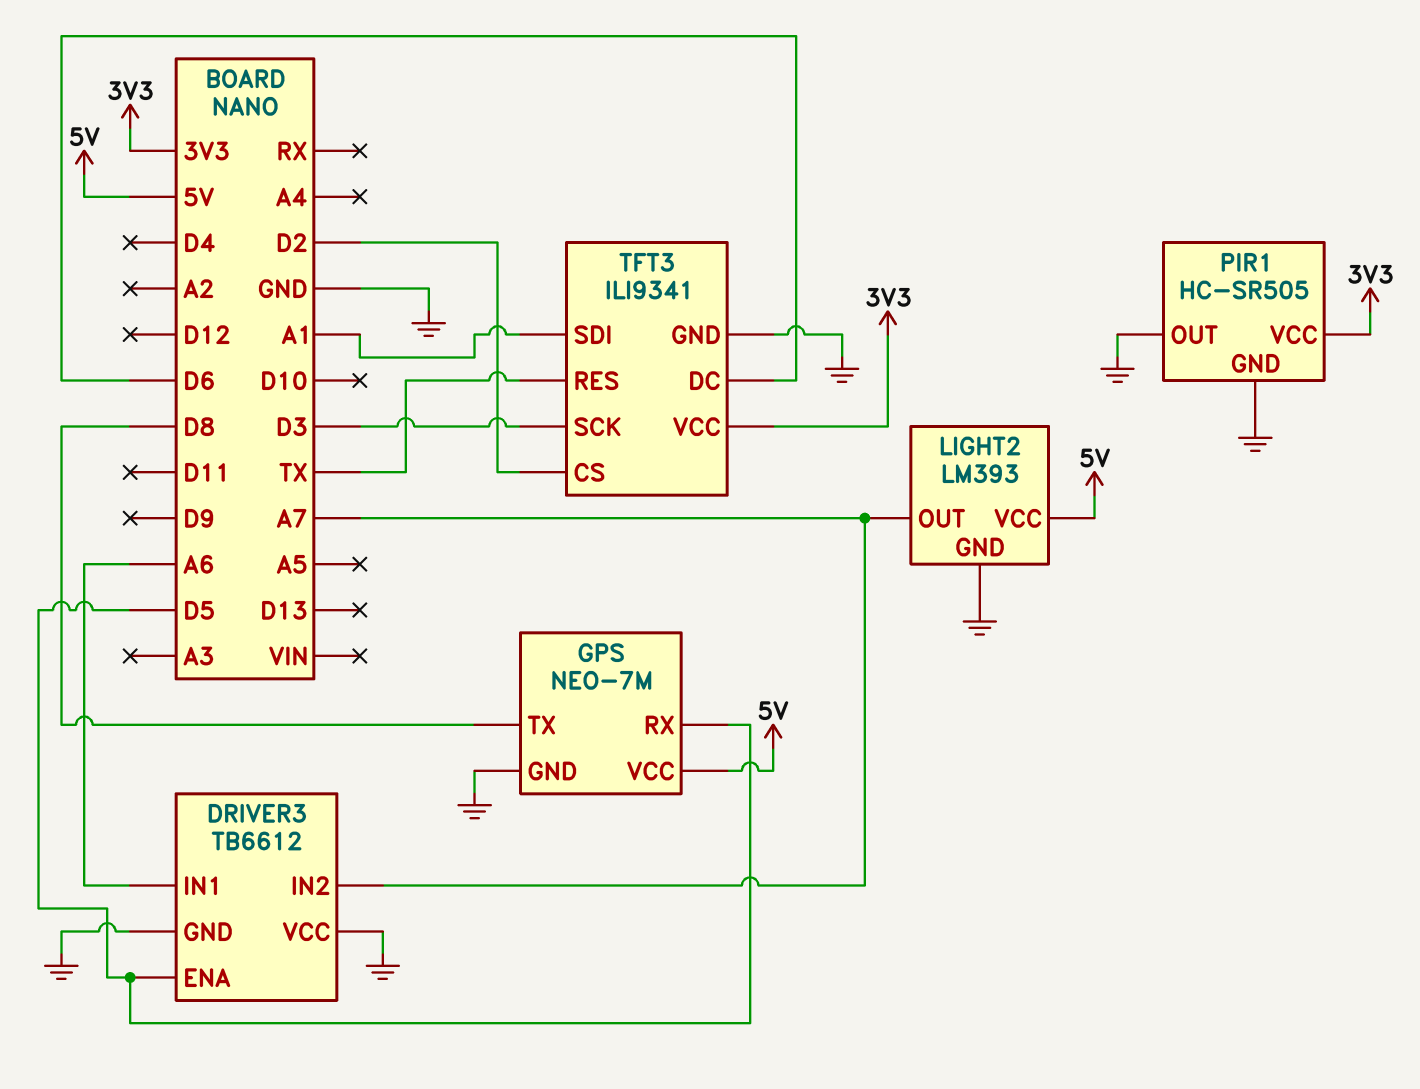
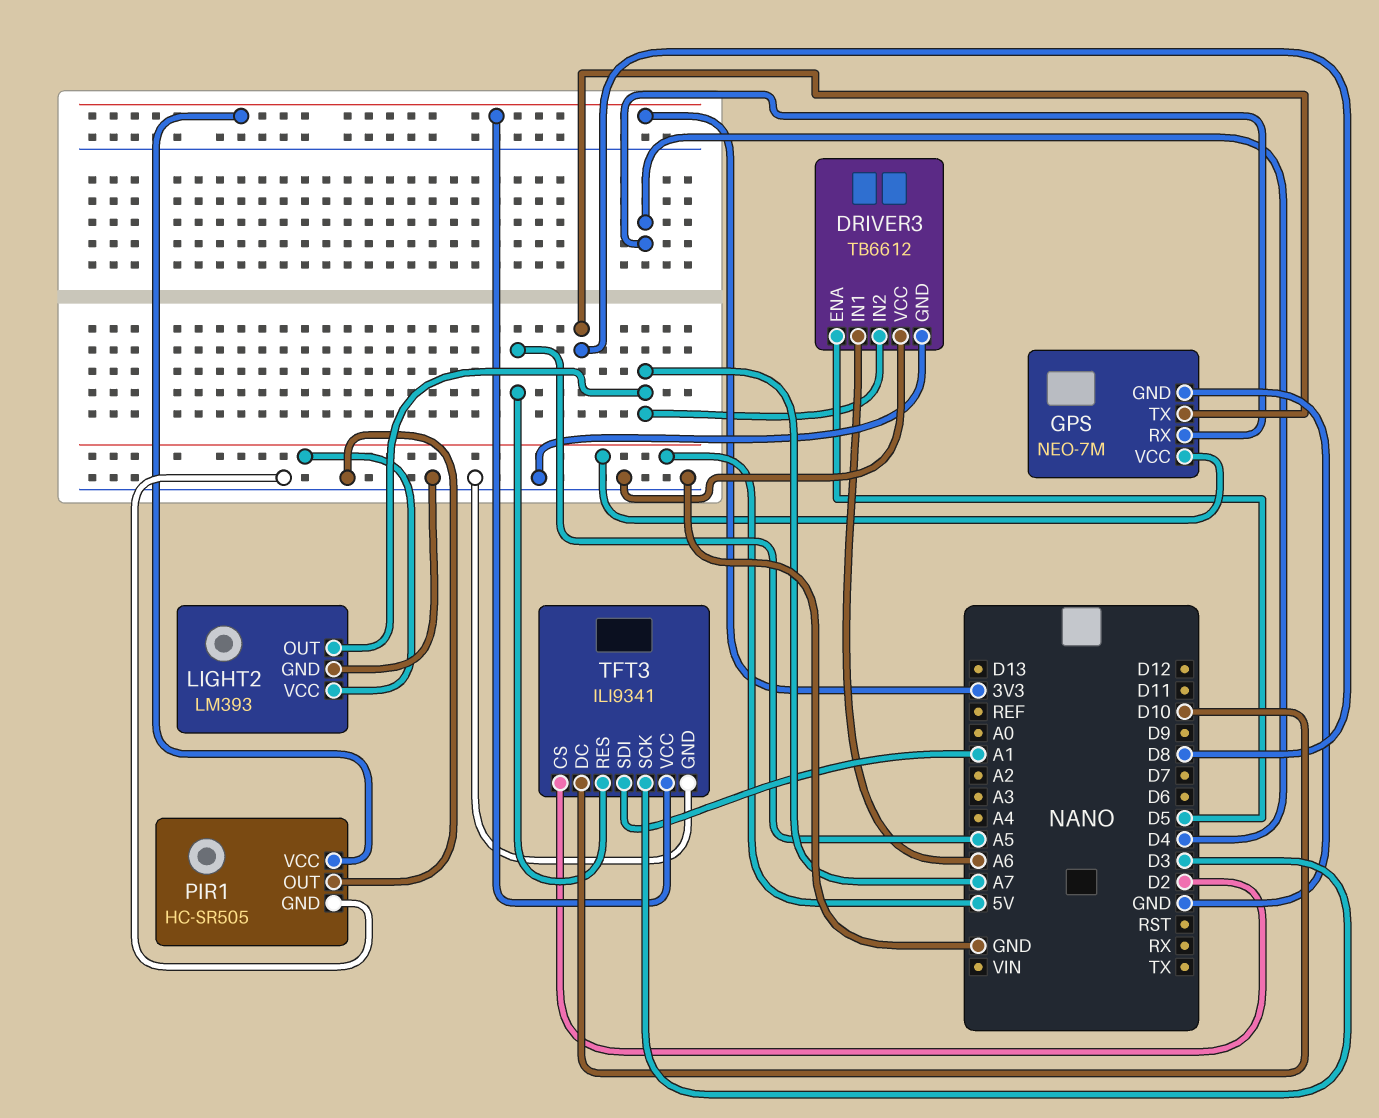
GPS pin RX: D5 -> D4
TFT3 pin DC: D6 -> D10
TFT3 pin RES: TX -> A5

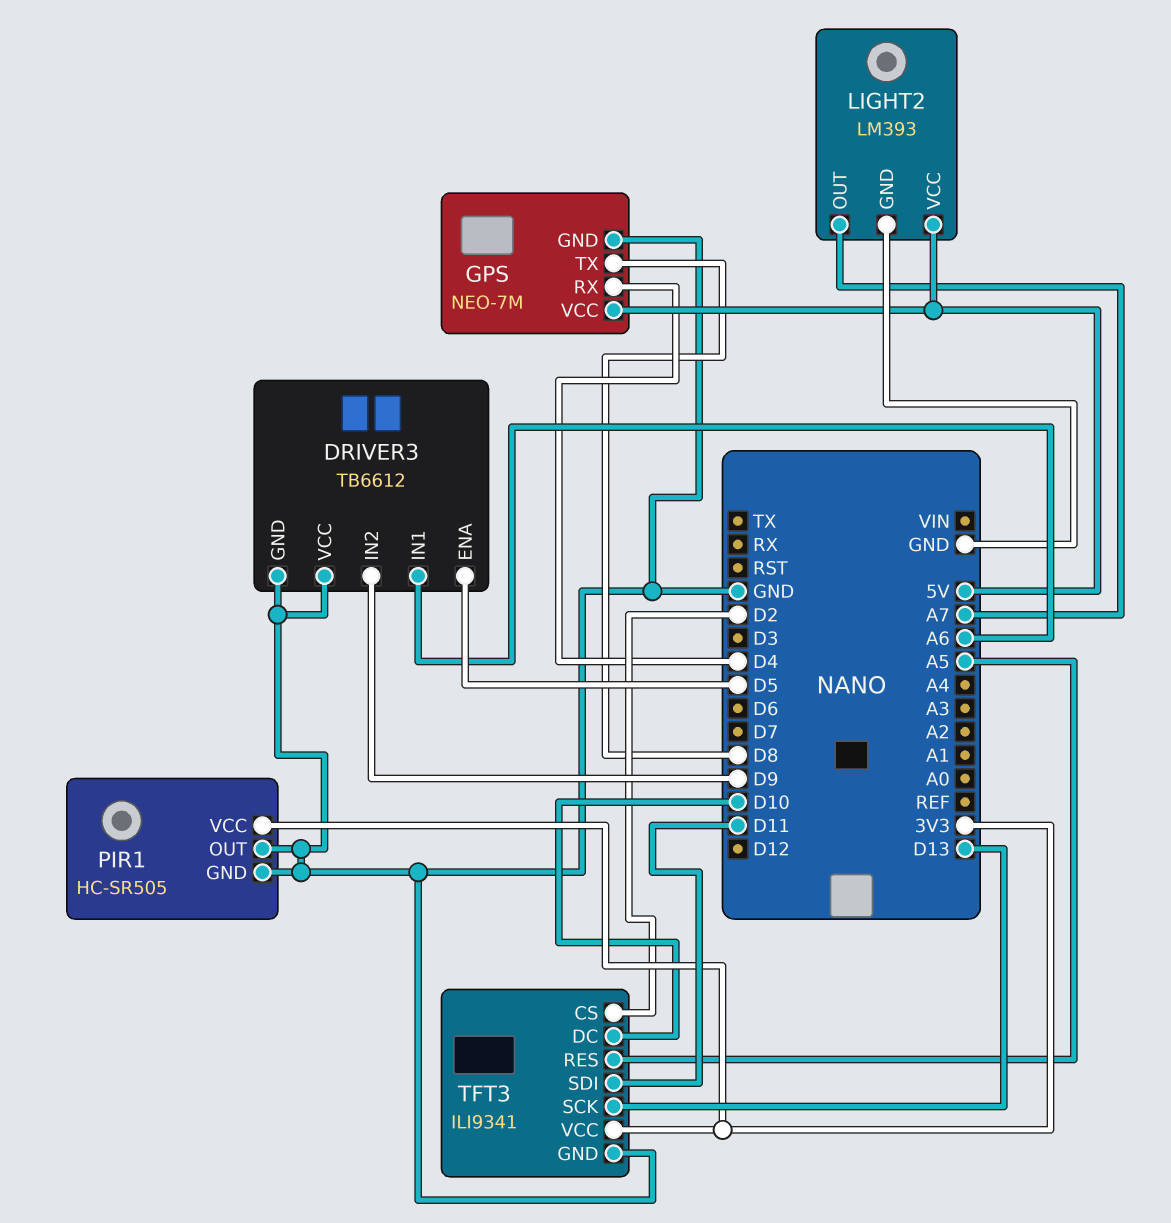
DRIVER3 pin IN2: A7 -> D9
TFT3 pin SCK: D3 -> D13
TFT3 pin SDI: A1 -> D11

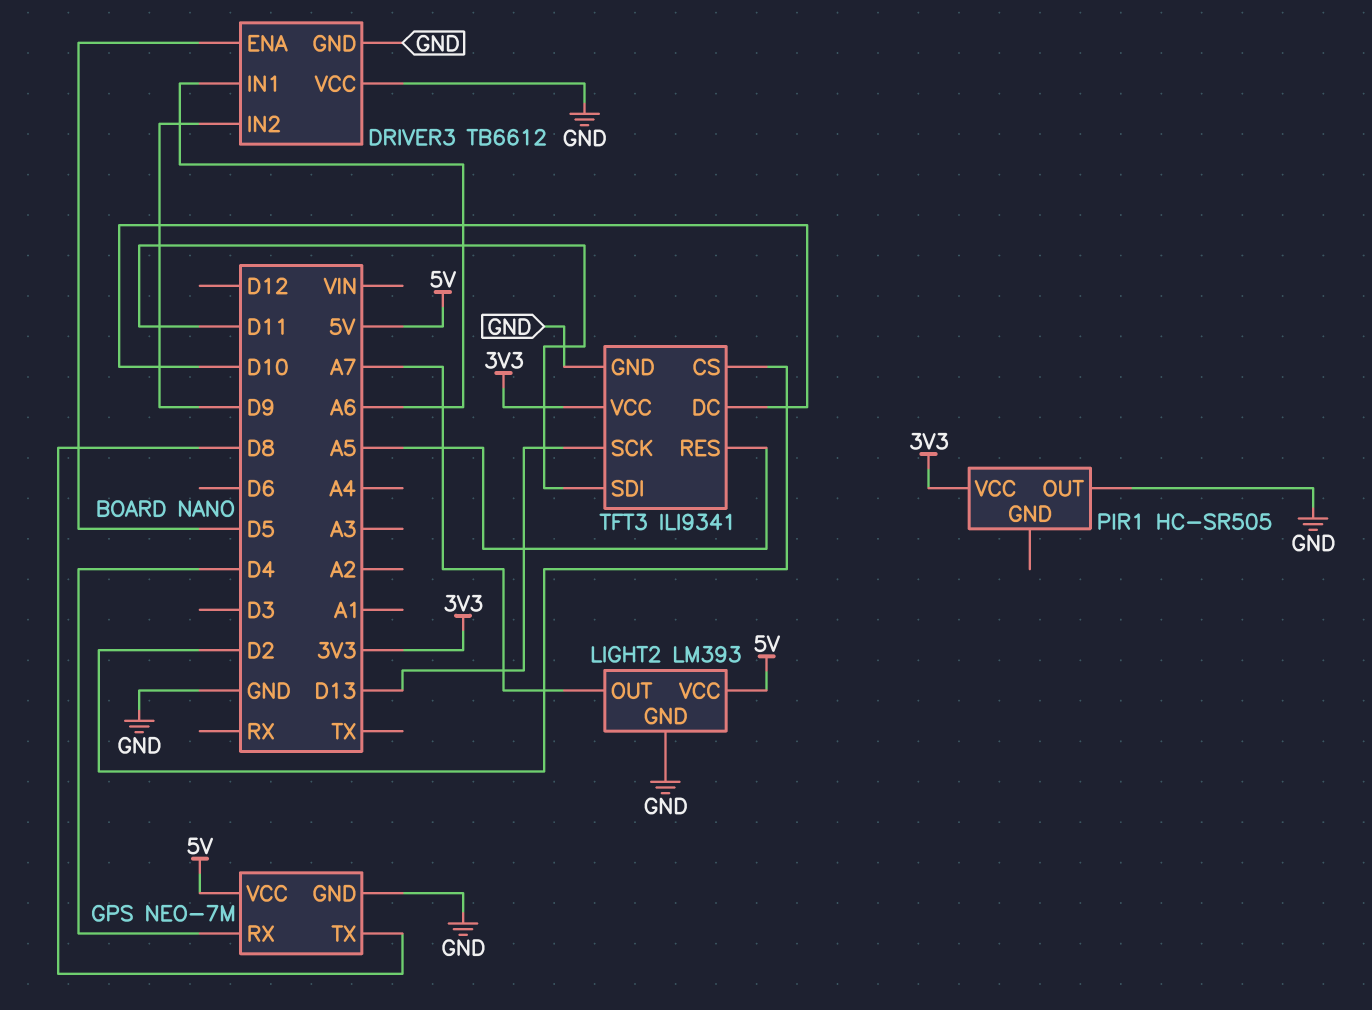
PIR1 pin GND: GND -> none

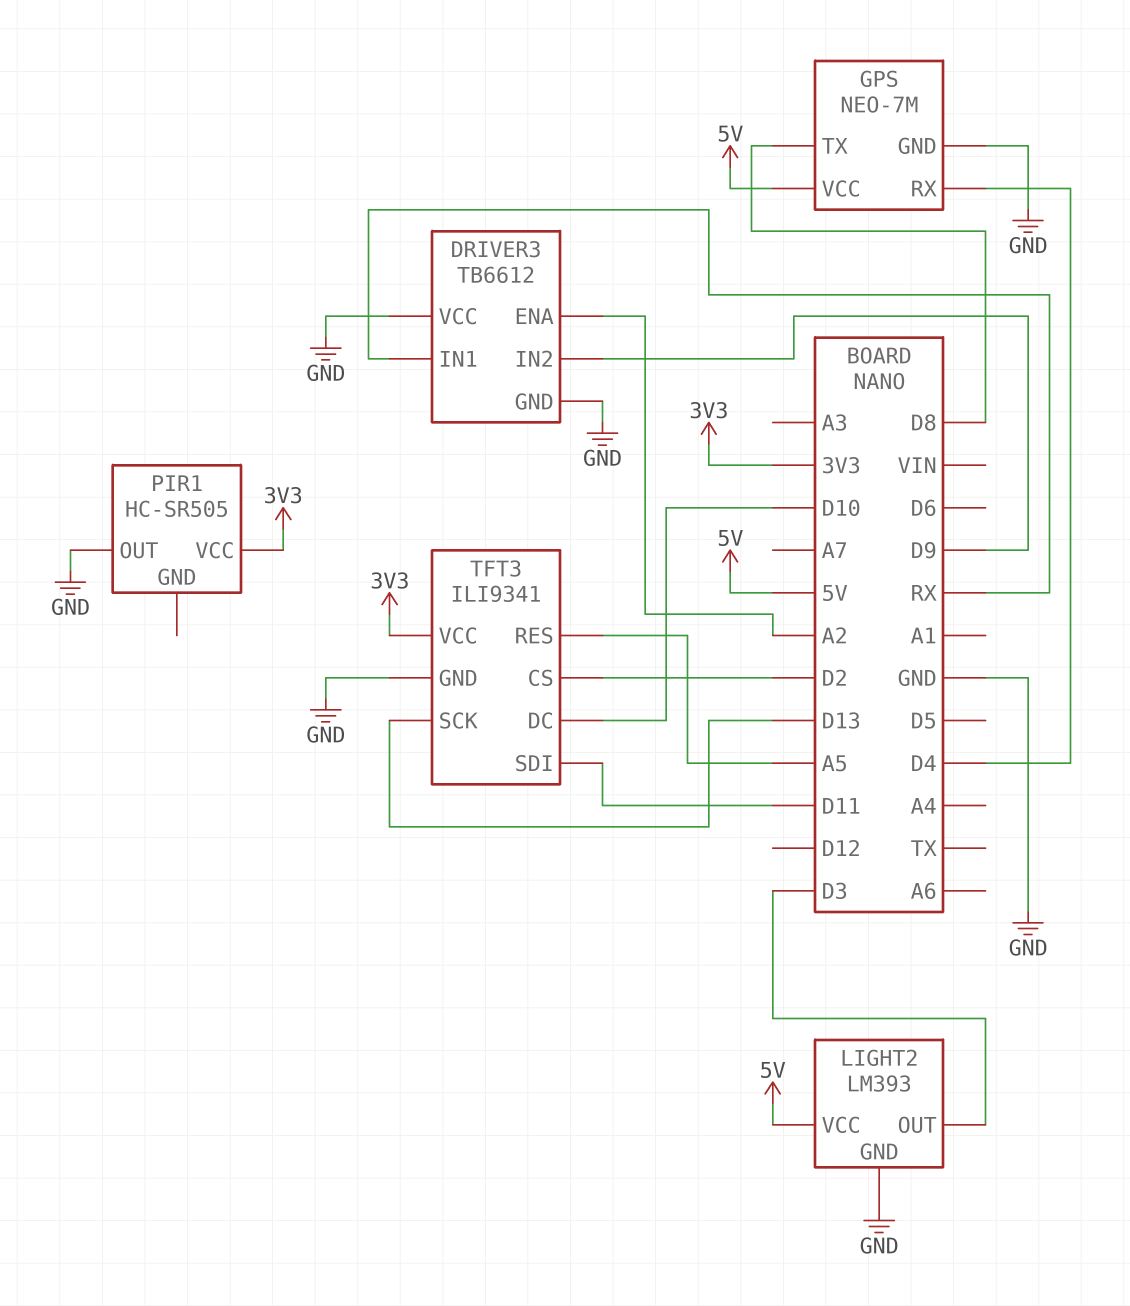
DRIVER3 pin ENA: D5 -> A2
DRIVER3 pin IN1: A6 -> RX
LIGHT2 pin OUT: A7 -> D3

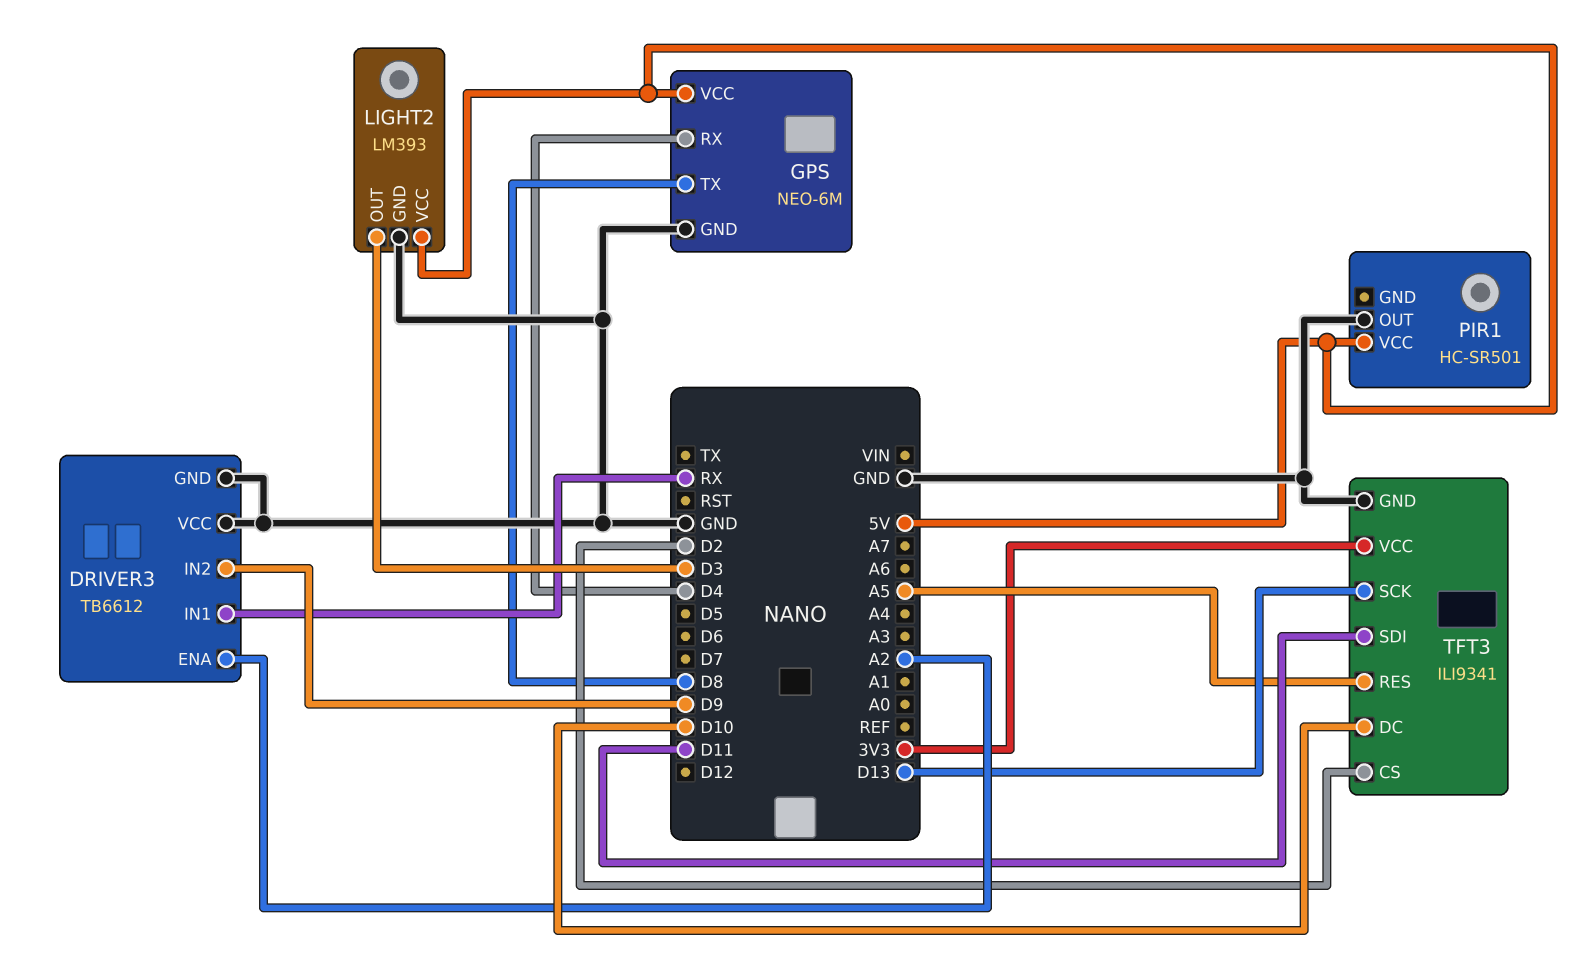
GPS: NEO-7M -> NEO-6M
PIR1: HC-SR505 -> HC-SR501
PIR1 pin VCC: 3V3 -> 5V

